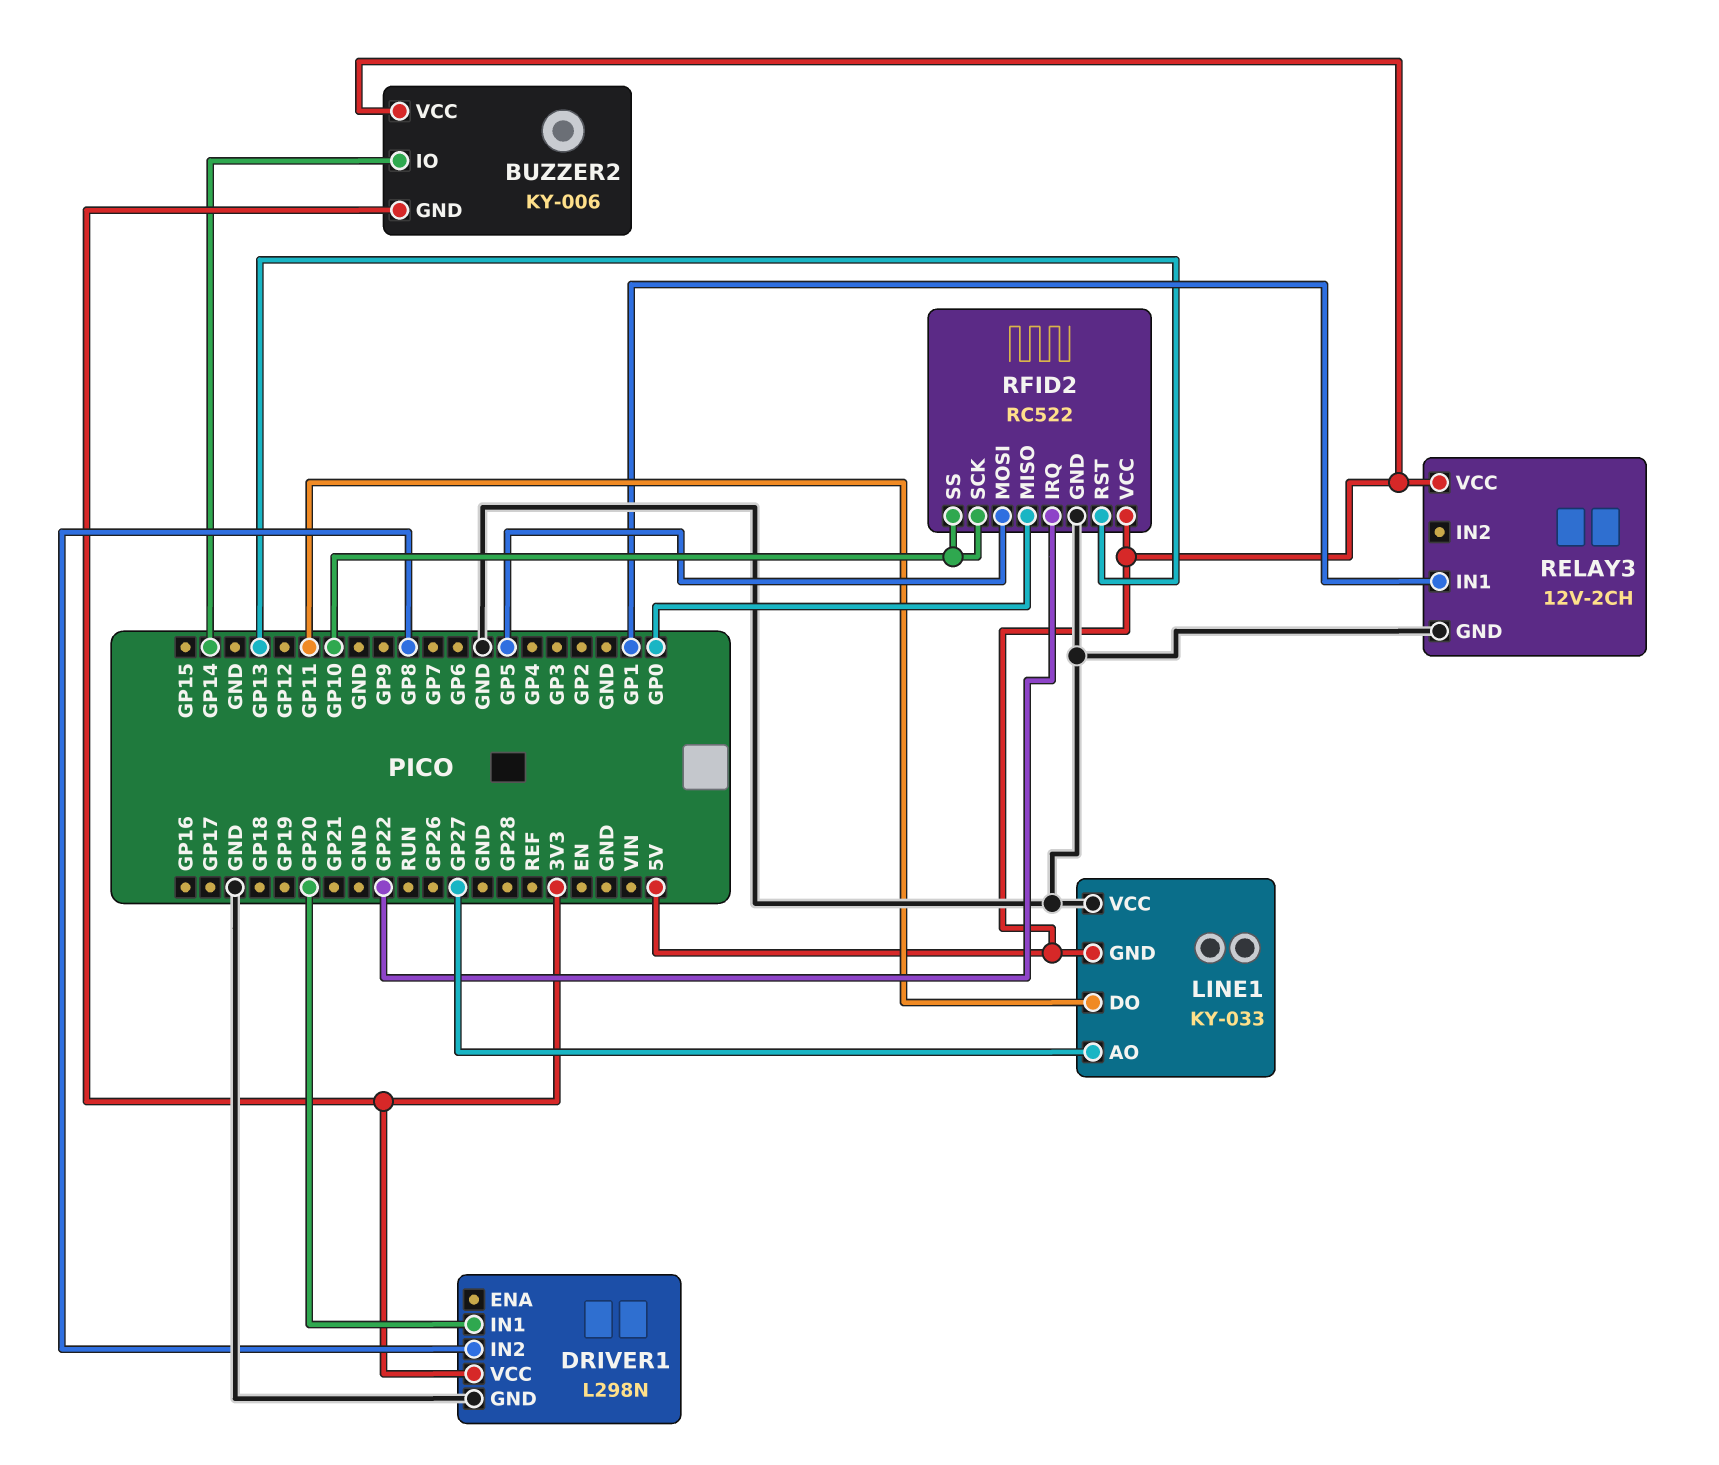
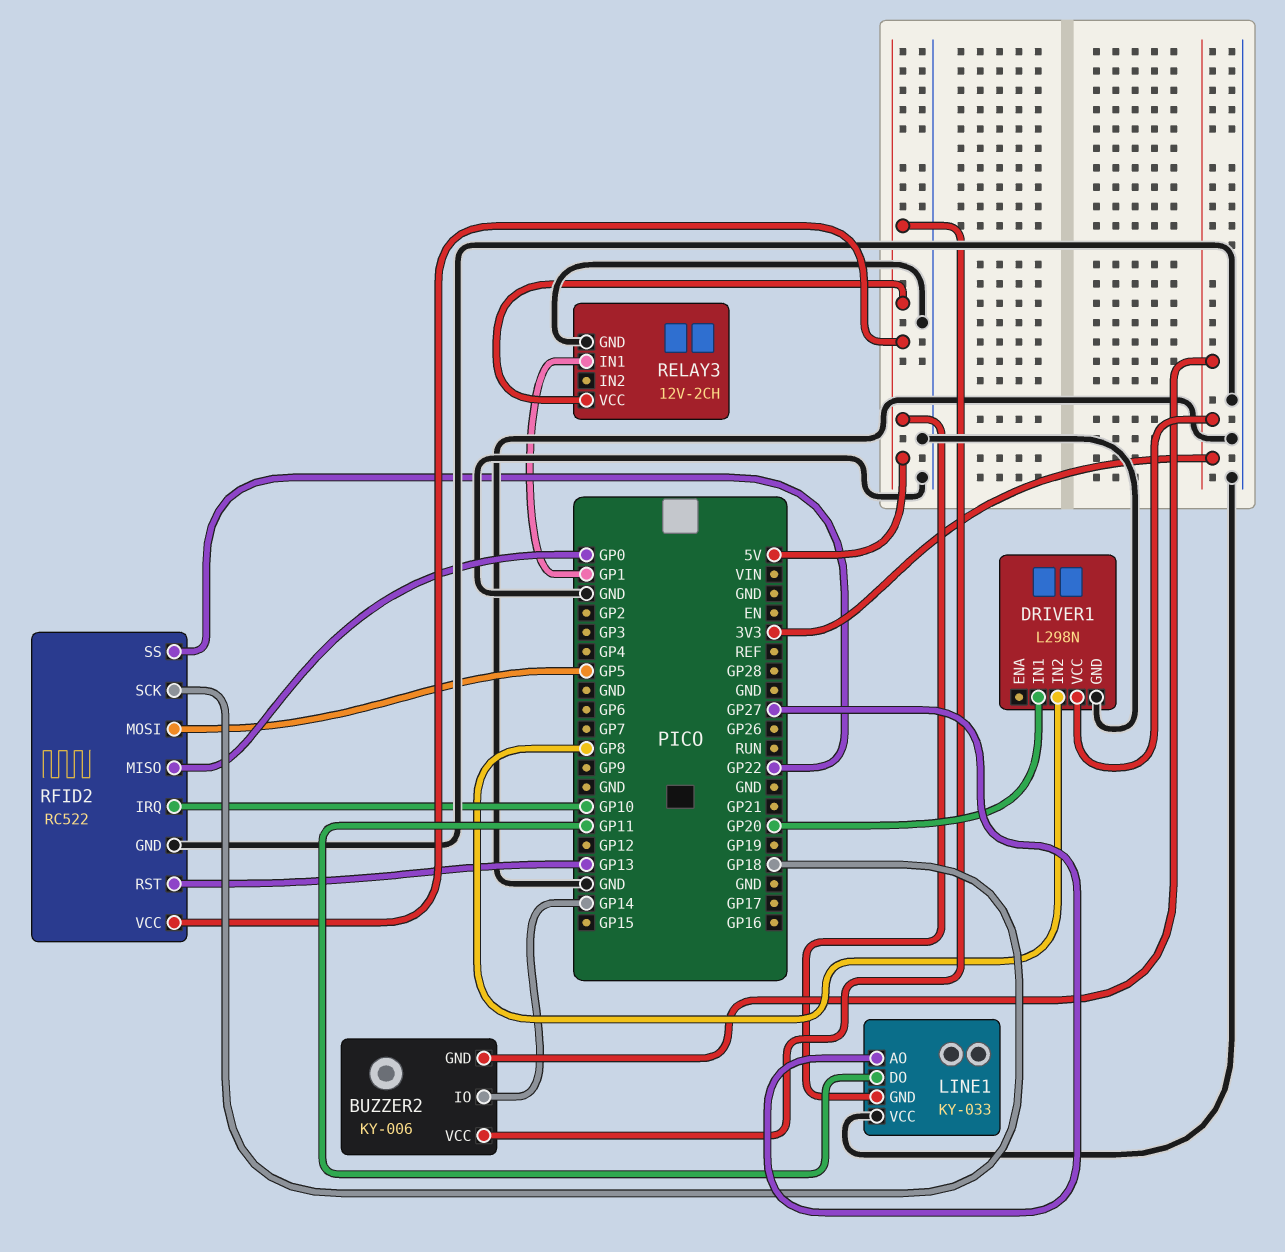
RFID2 pin IRQ: GP22 -> GP10
RFID2 pin SCK: GP10 -> GP18
RFID2 pin SS: GP10 -> GP22

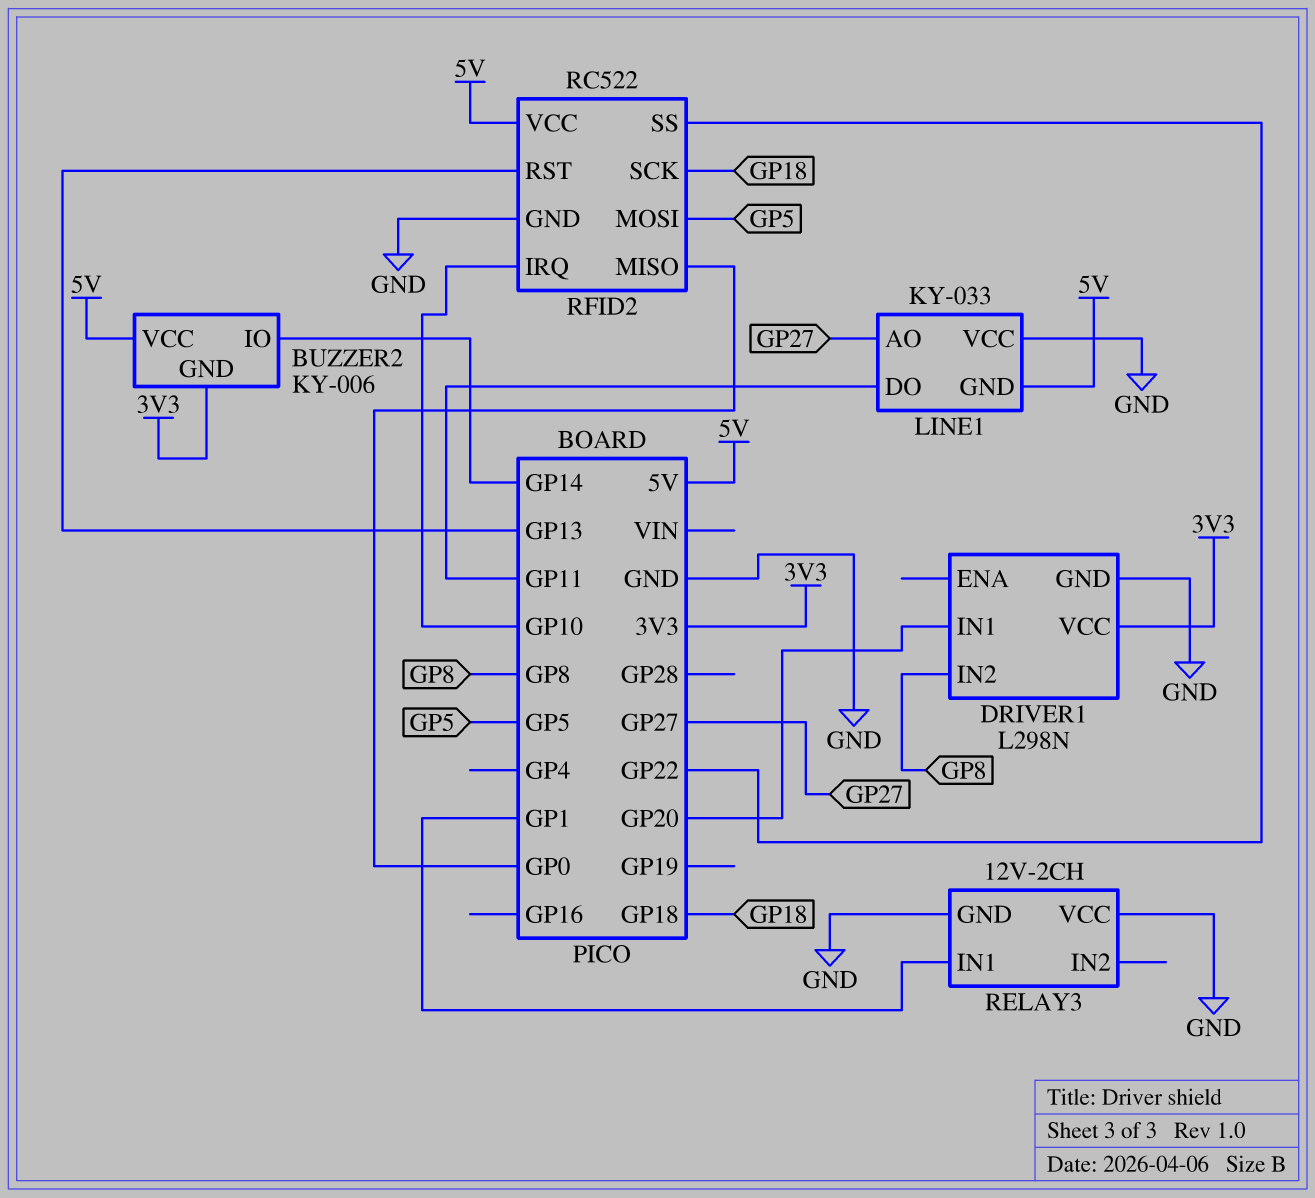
RELAY3 pin VCC: 5V -> GND

